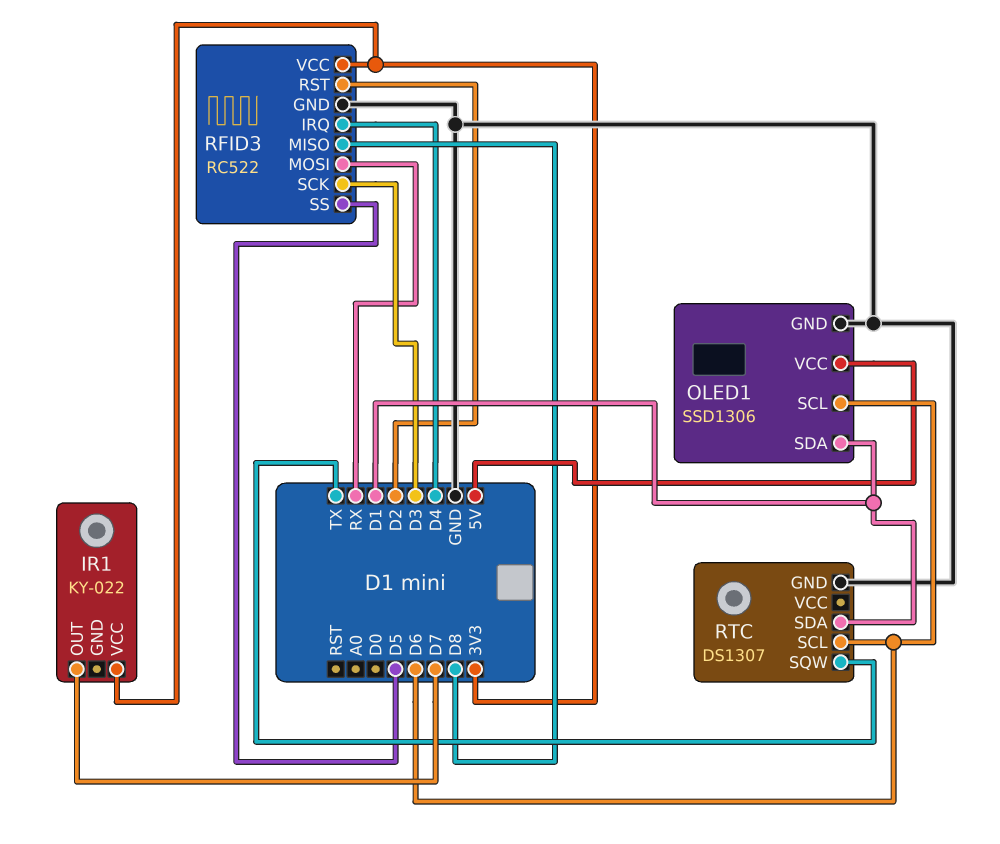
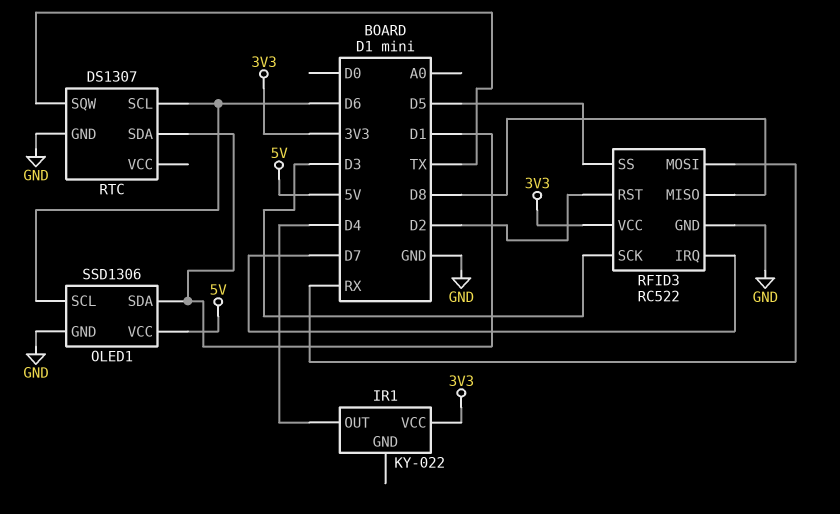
IR1 pin OUT: D7 -> D4
RFID3 pin IRQ: D4 -> D7

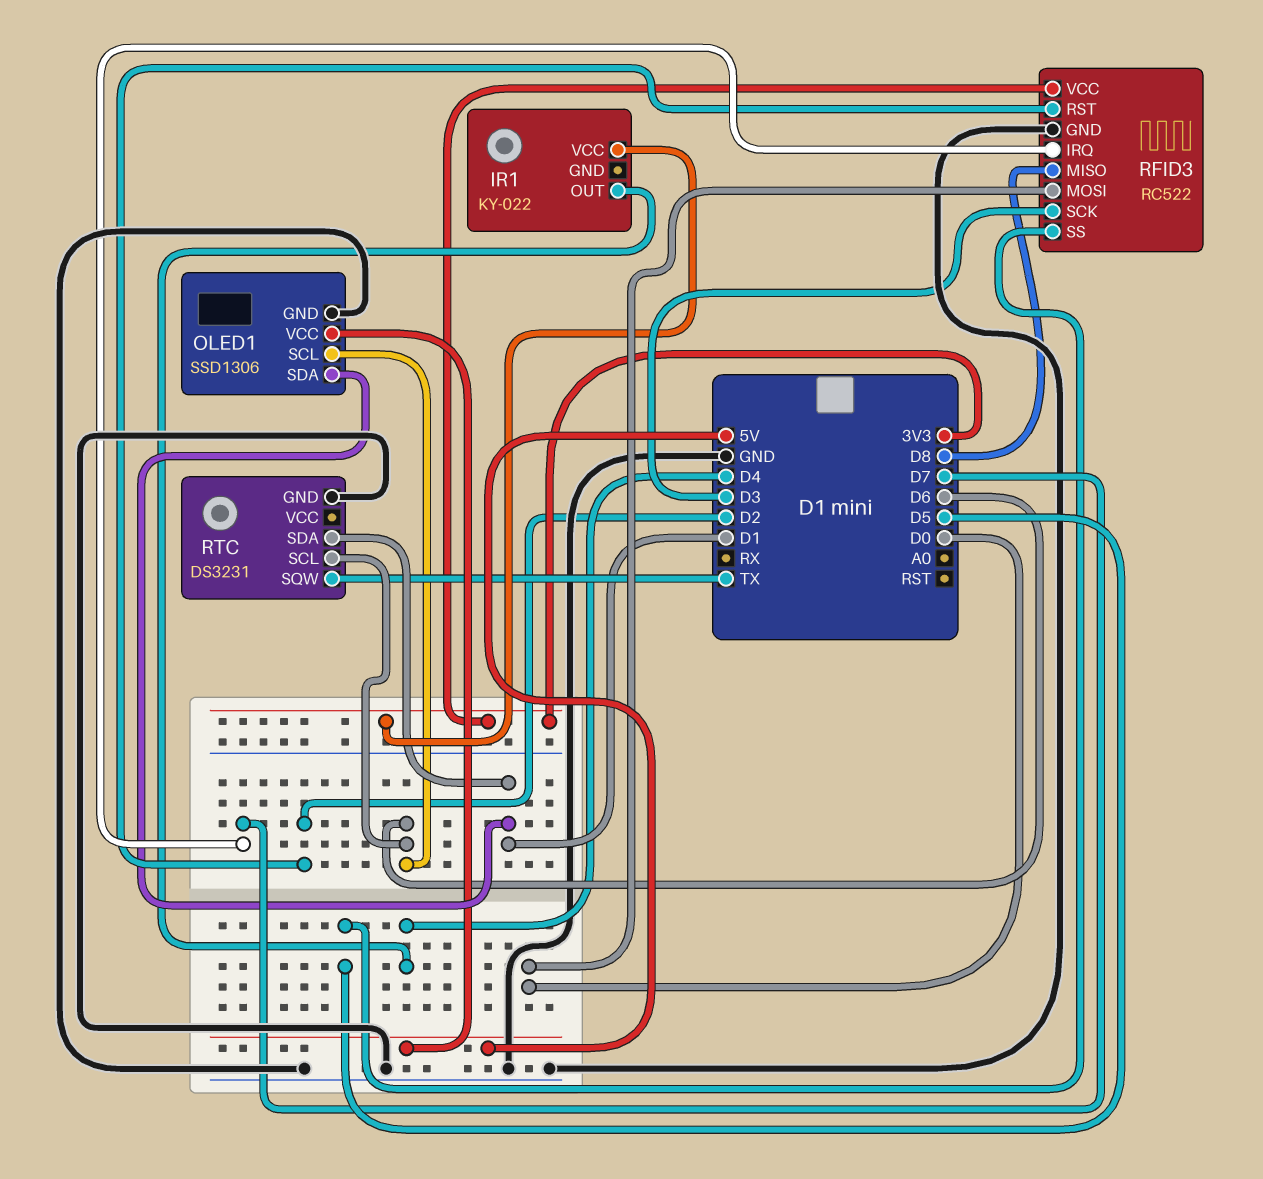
RFID3 pin MOSI: RX -> D0
RTC: DS1307 -> DS3231

